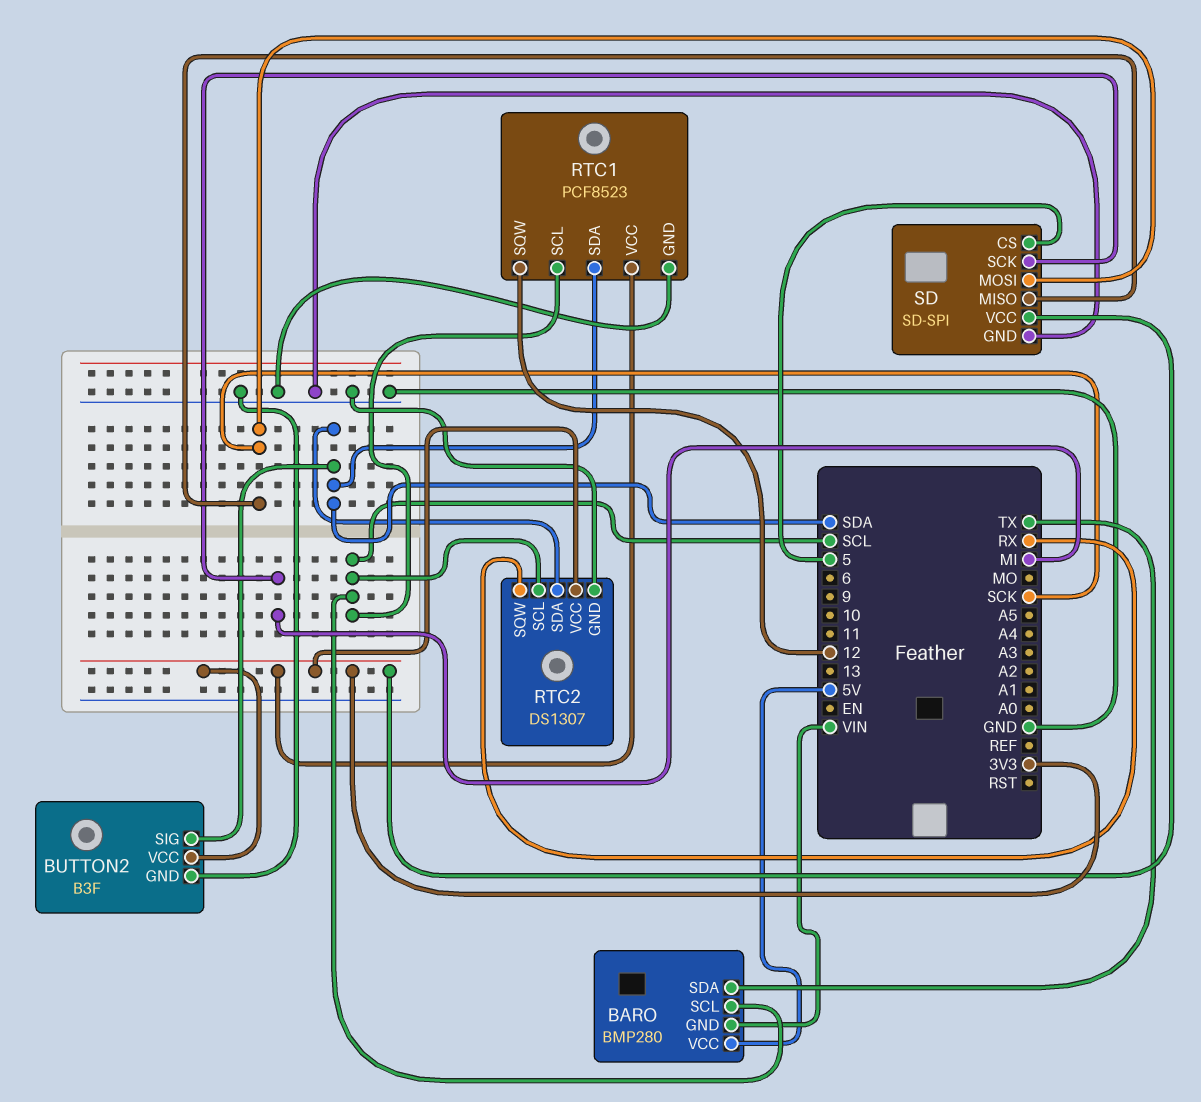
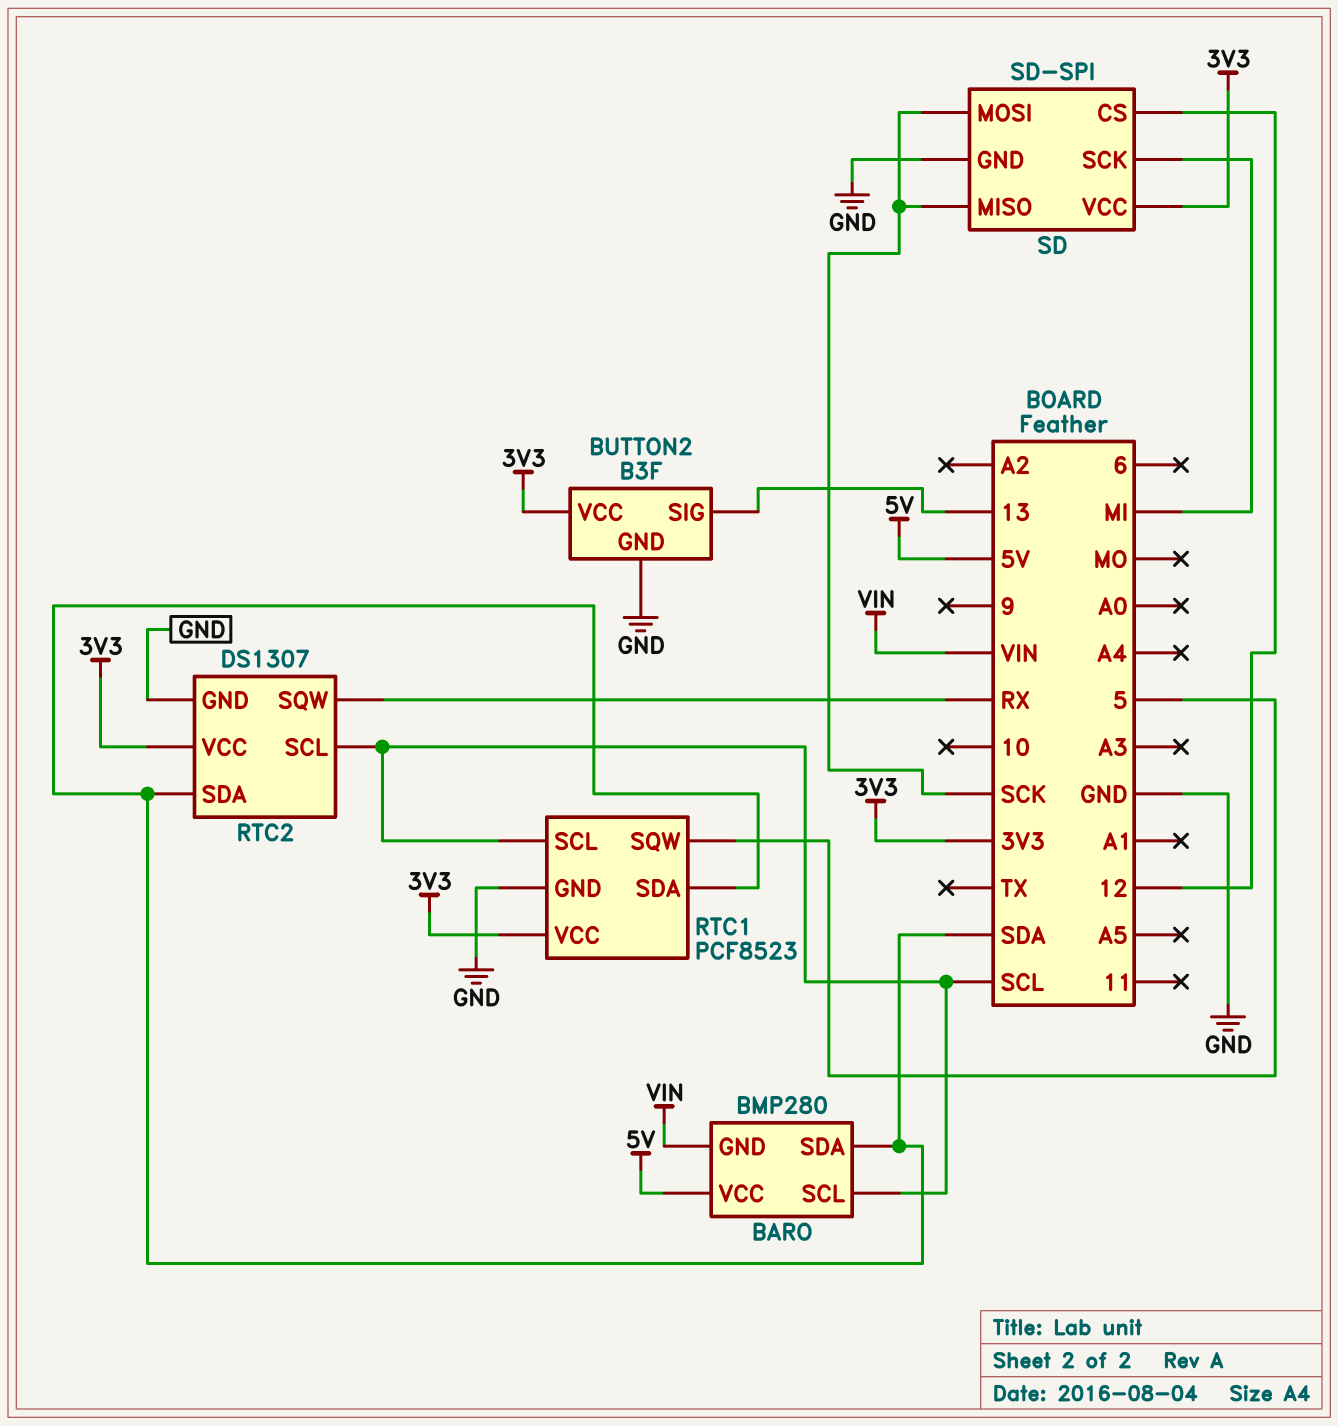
BARO pin SDA: TX -> SDA
BUTTON2 pin SIG: SDA -> 13
RTC1 pin SQW: 12 -> 5
SD pin CS: 5 -> 12

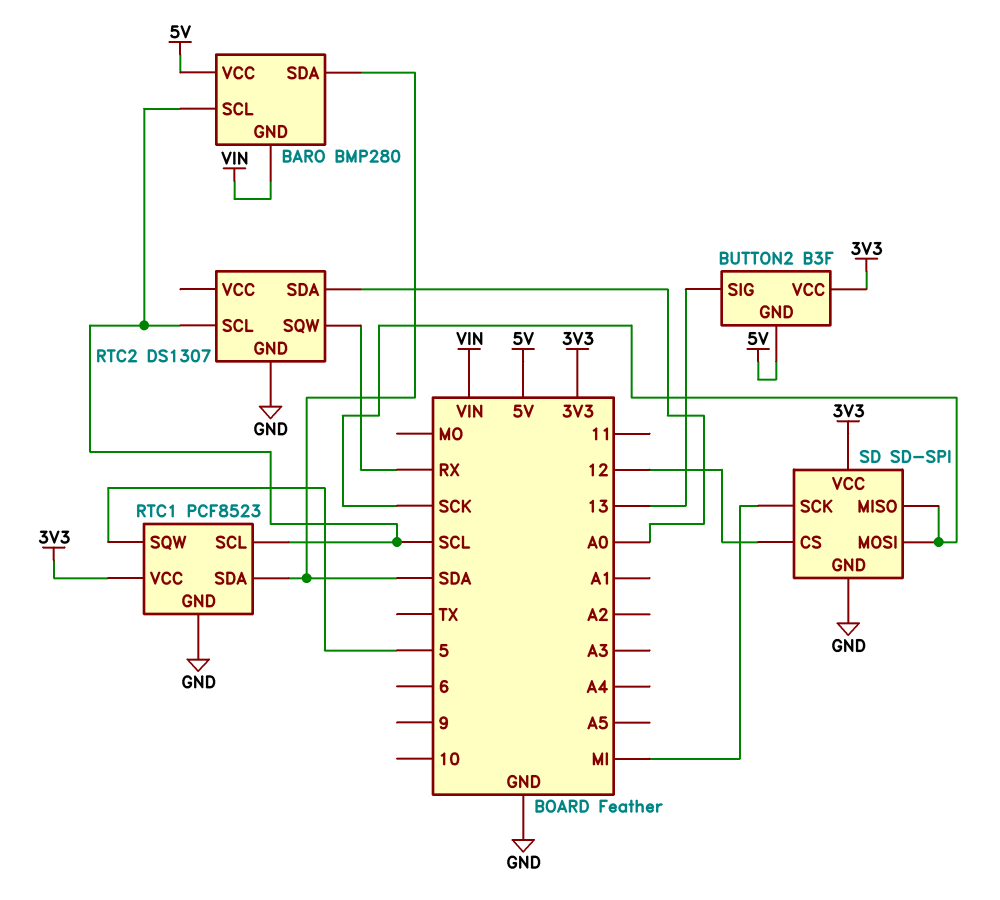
BUTTON2 pin GND: GND -> 5V
RTC2 pin SDA: SDA -> A0
RTC2 pin VCC: 3V3 -> none

